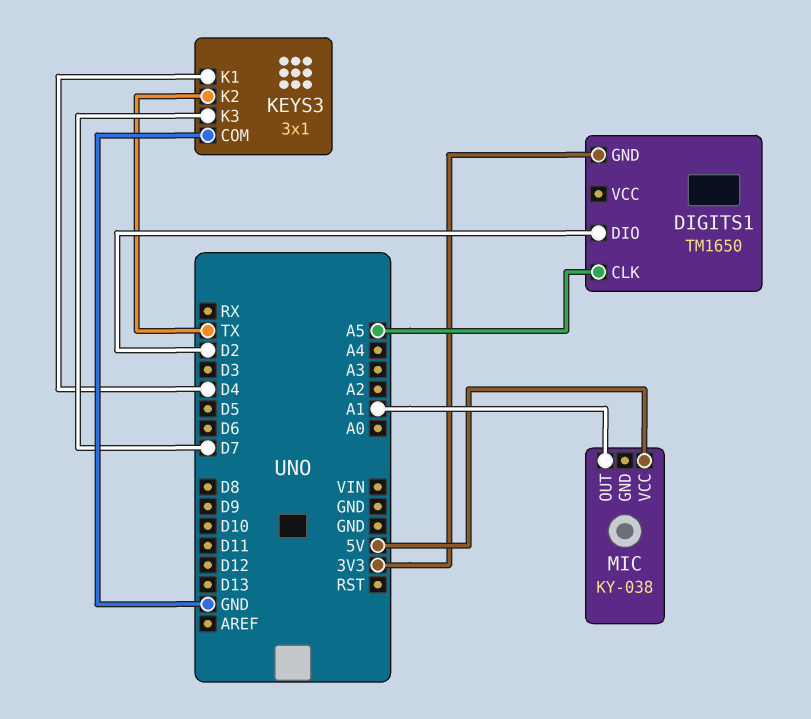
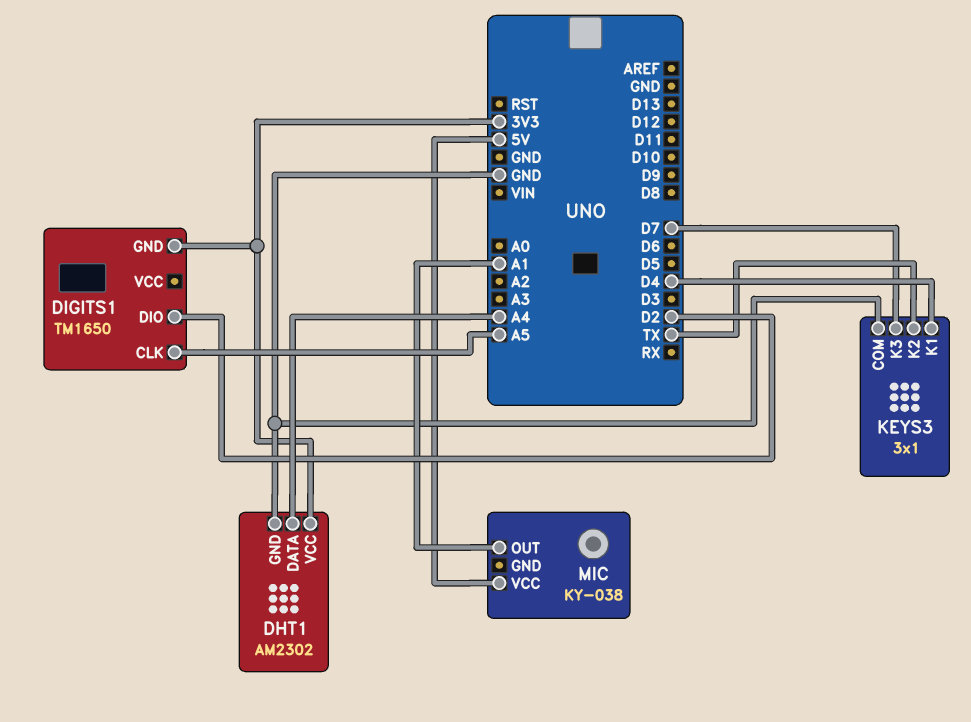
DHT1: none -> AM2302
DHT1 pin DATA: none -> A4
DHT1 pin GND: none -> GND
DHT1 pin VCC: none -> 3V3

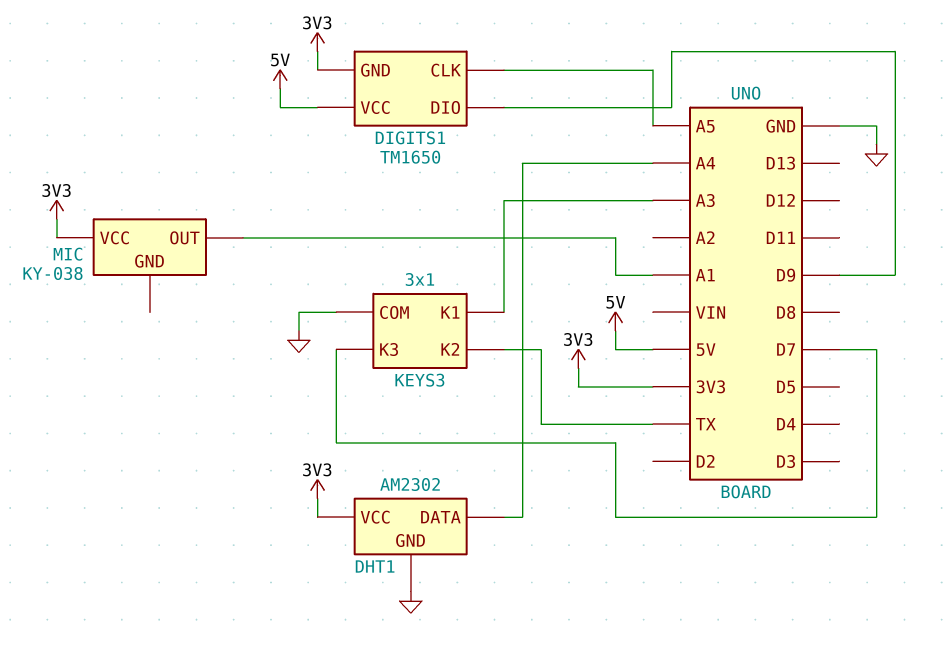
DIGITS1 pin DIO: D2 -> D9
DIGITS1 pin VCC: none -> 5V
KEYS3 pin K1: D4 -> A3
MIC pin VCC: 5V -> 3V3

